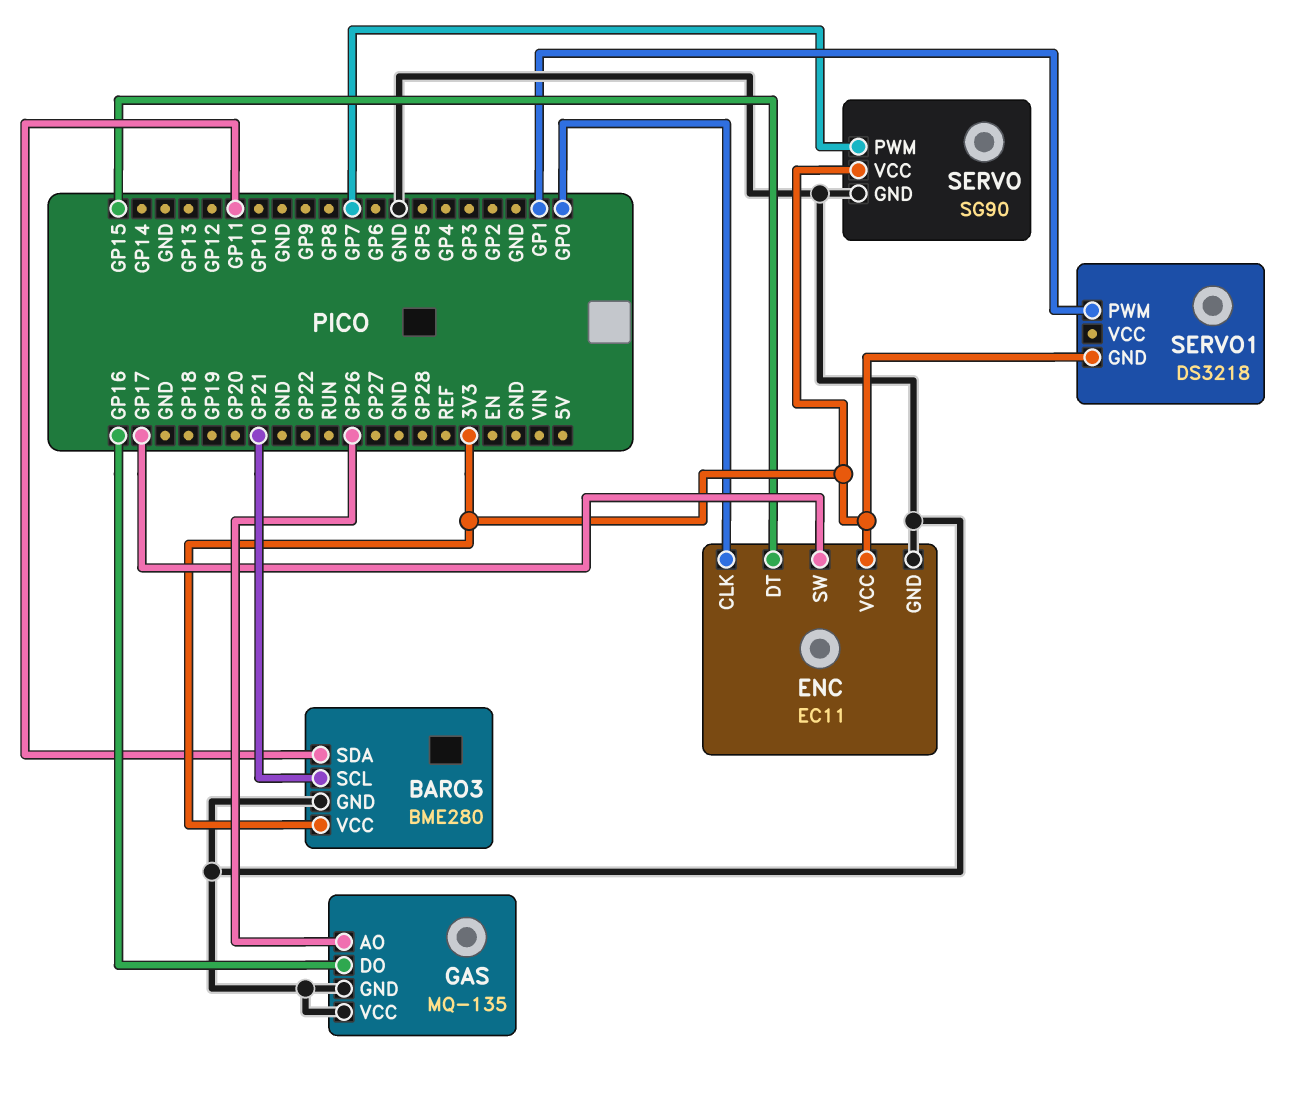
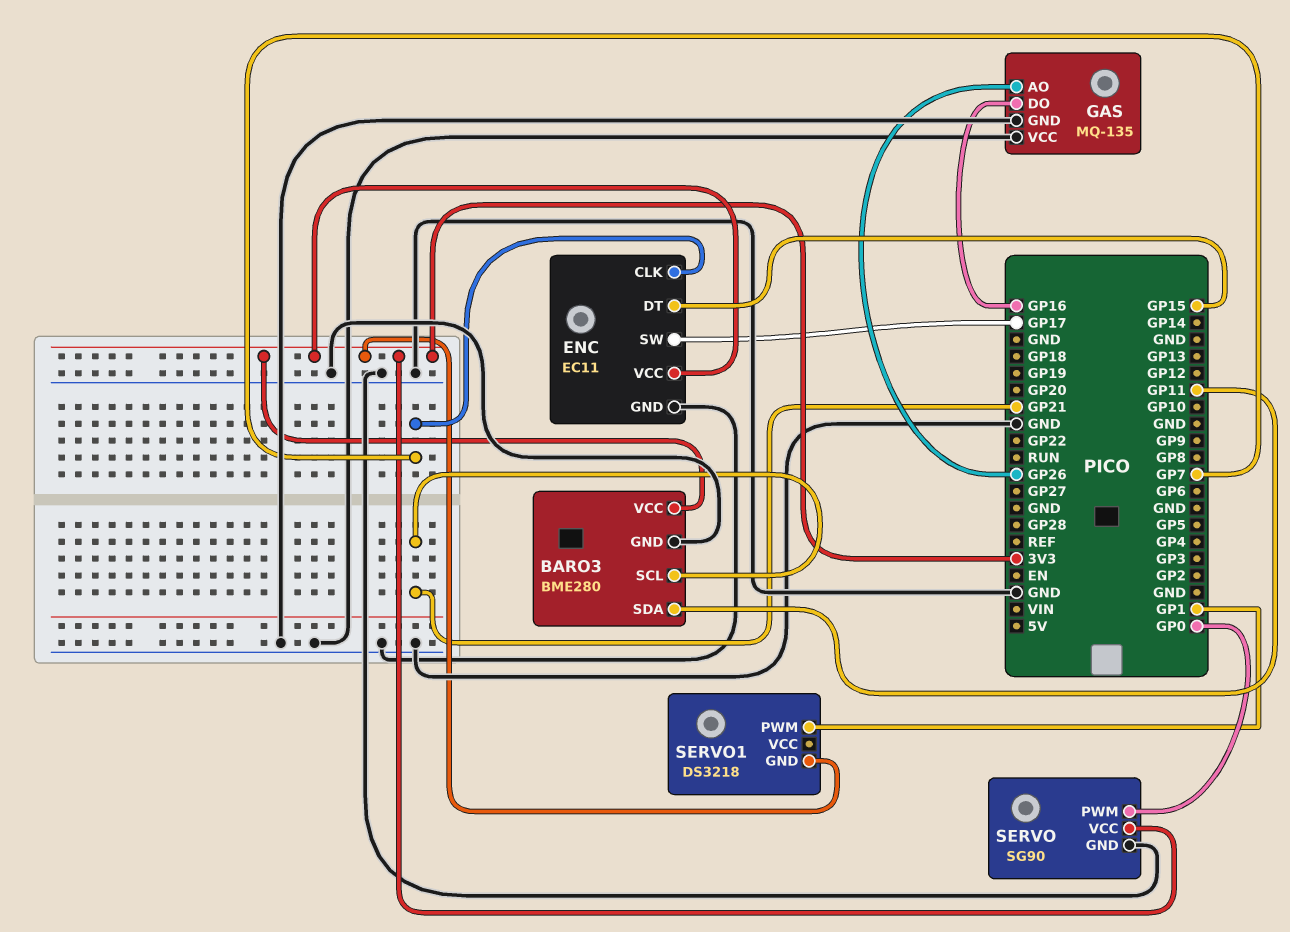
ENC pin CLK: GP0 -> GP7
SERVO pin PWM: GP7 -> GP0

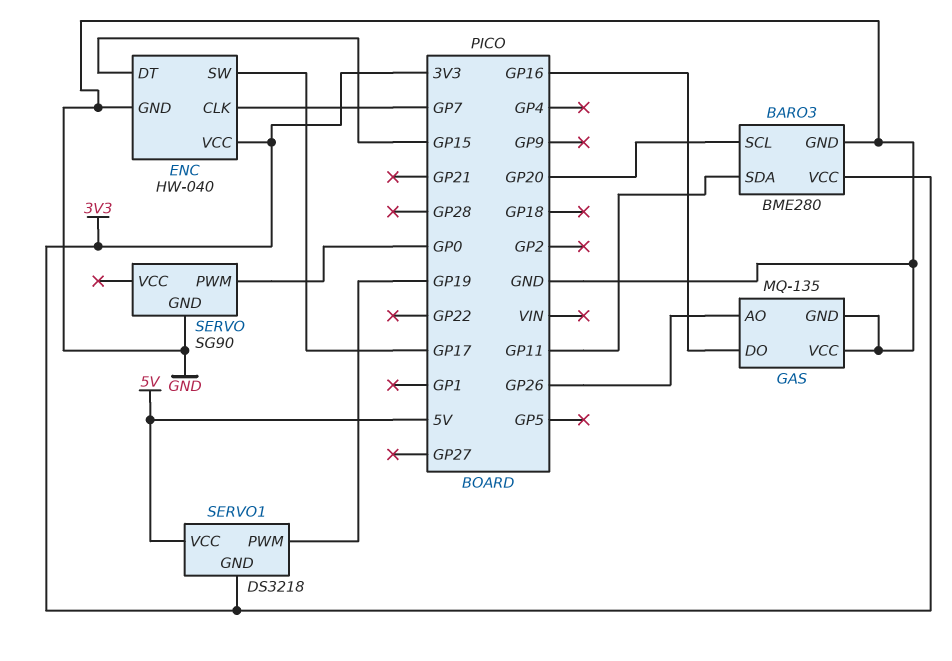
BARO3 pin SCL: GP21 -> GP20
ENC: EC11 -> HW-040
SERVO pin VCC: 3V3 -> none
SERVO1 pin PWM: GP1 -> GP19
SERVO1 pin VCC: none -> 5V

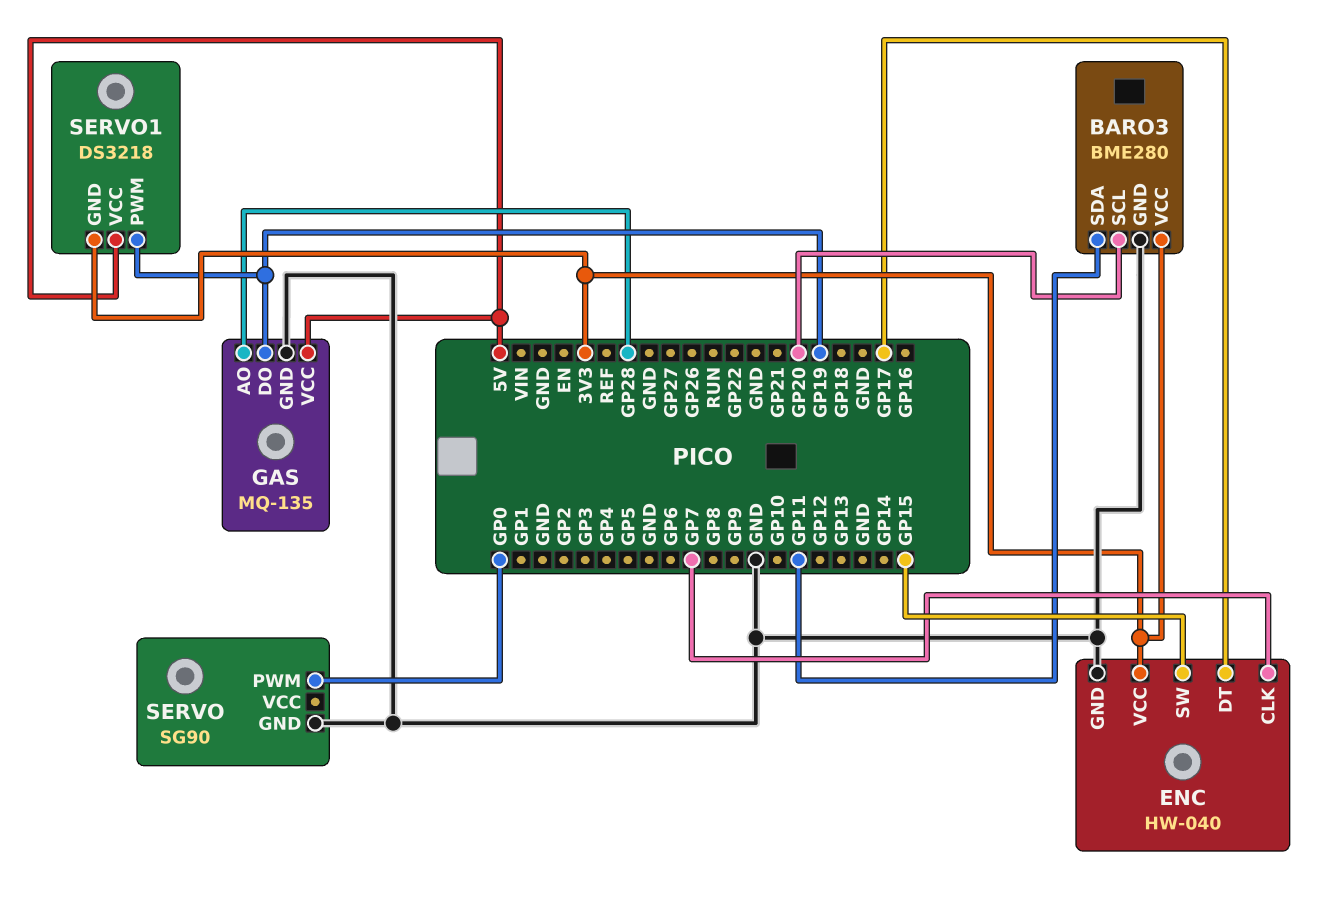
ENC pin DT: GP15 -> GP17
ENC pin SW: GP17 -> GP15
GAS pin AO: GP26 -> GP28
GAS pin DO: GP16 -> GP19
GAS pin VCC: GND -> 5V

